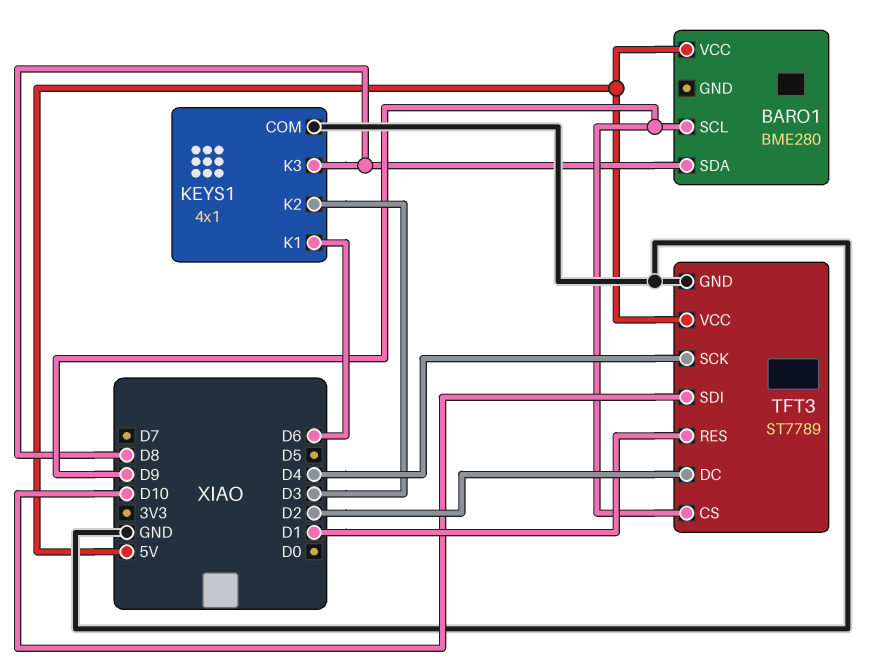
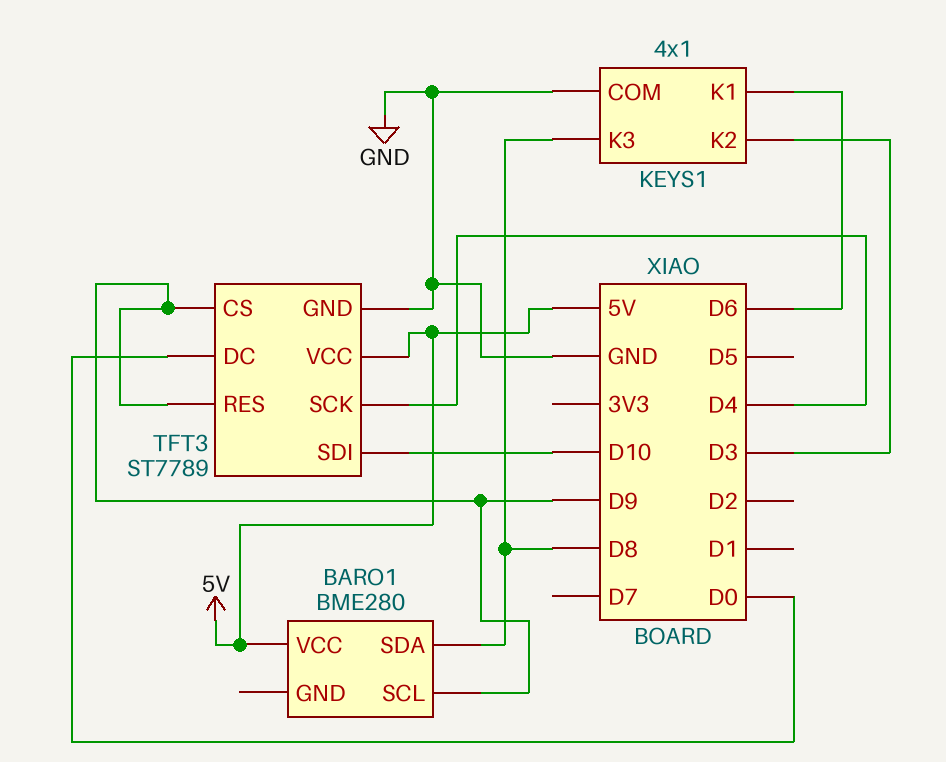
TFT3 pin DC: D2 -> D0
TFT3 pin RES: D1 -> D9

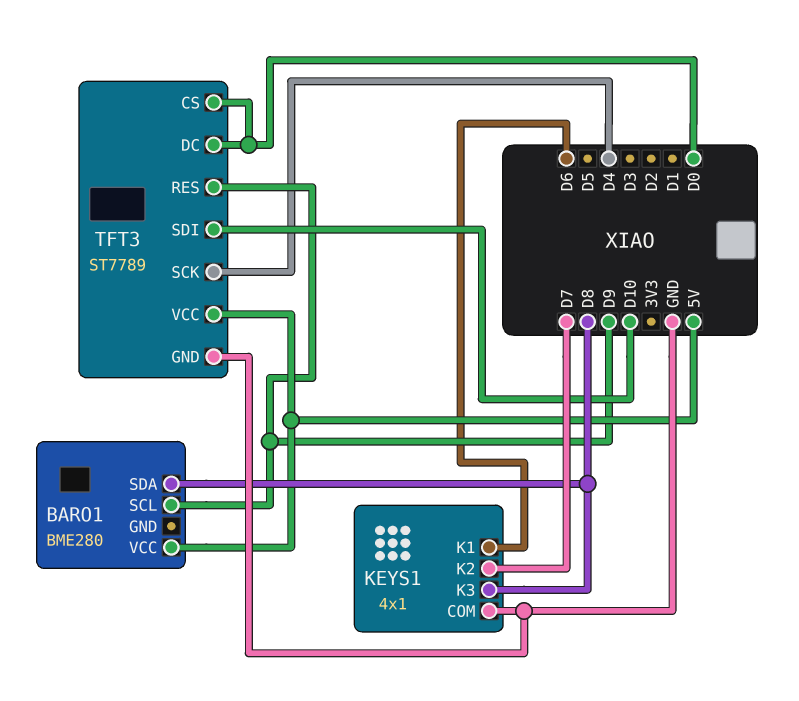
KEYS1 pin K2: D3 -> D7
TFT3 pin CS: D9 -> D0

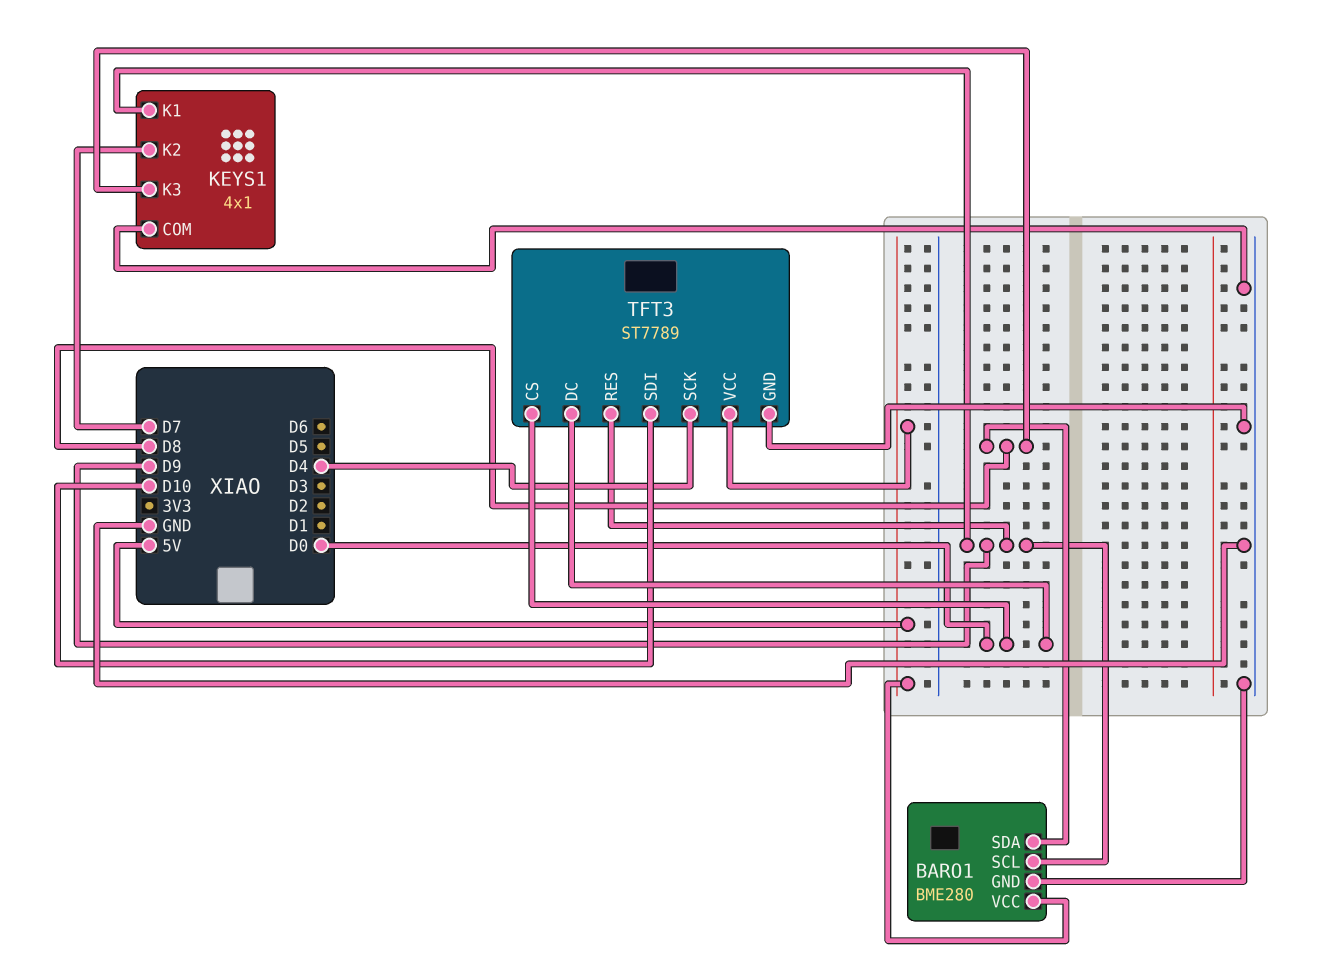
BARO1 pin GND: none -> GND
KEYS1 pin K1: D6 -> D9

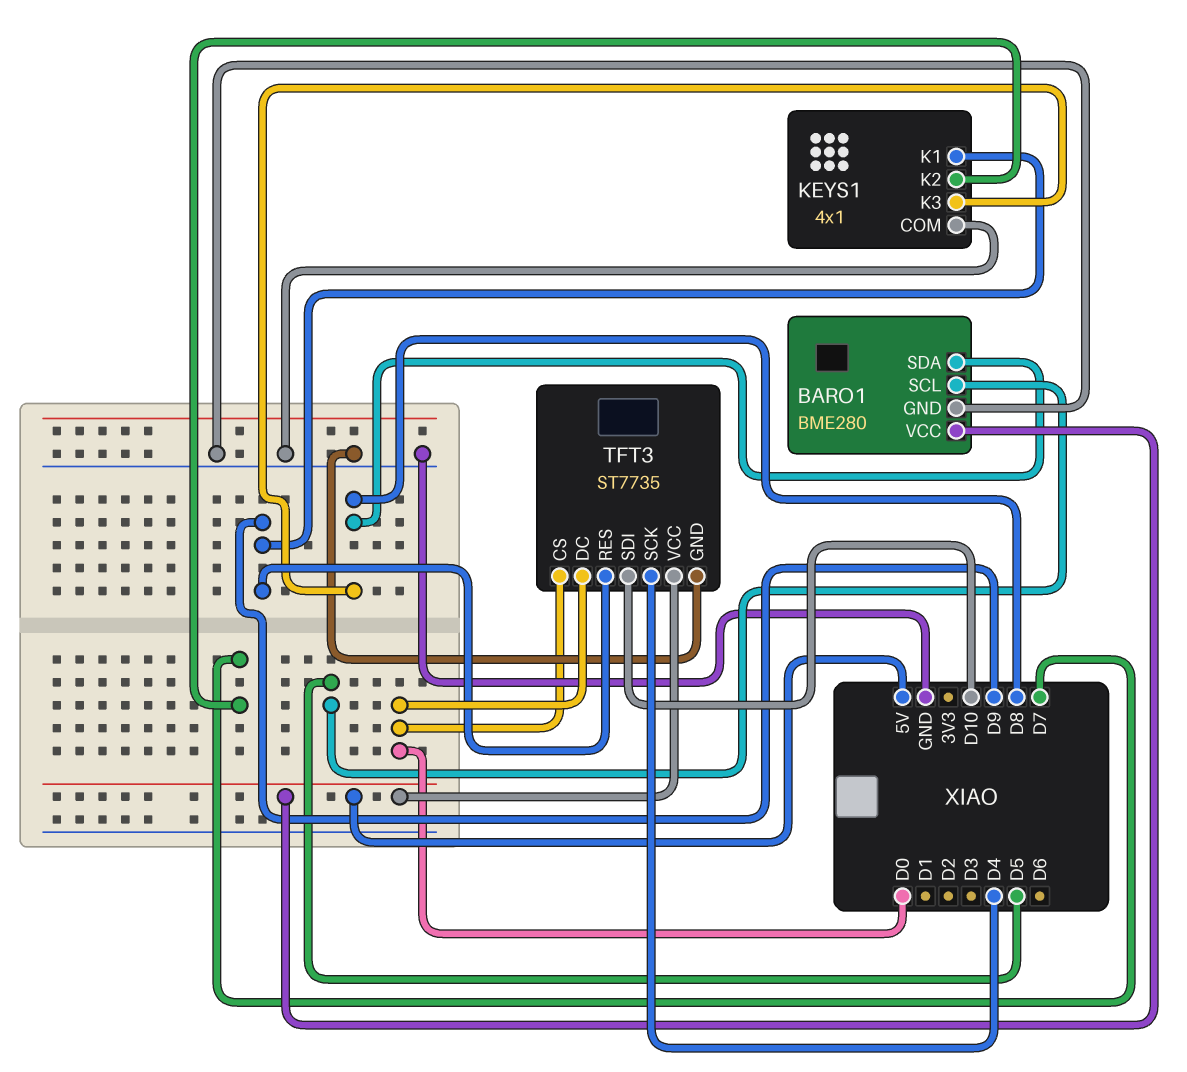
BARO1 pin SCL: D9 -> D5
TFT3: ST7789 -> ST7735

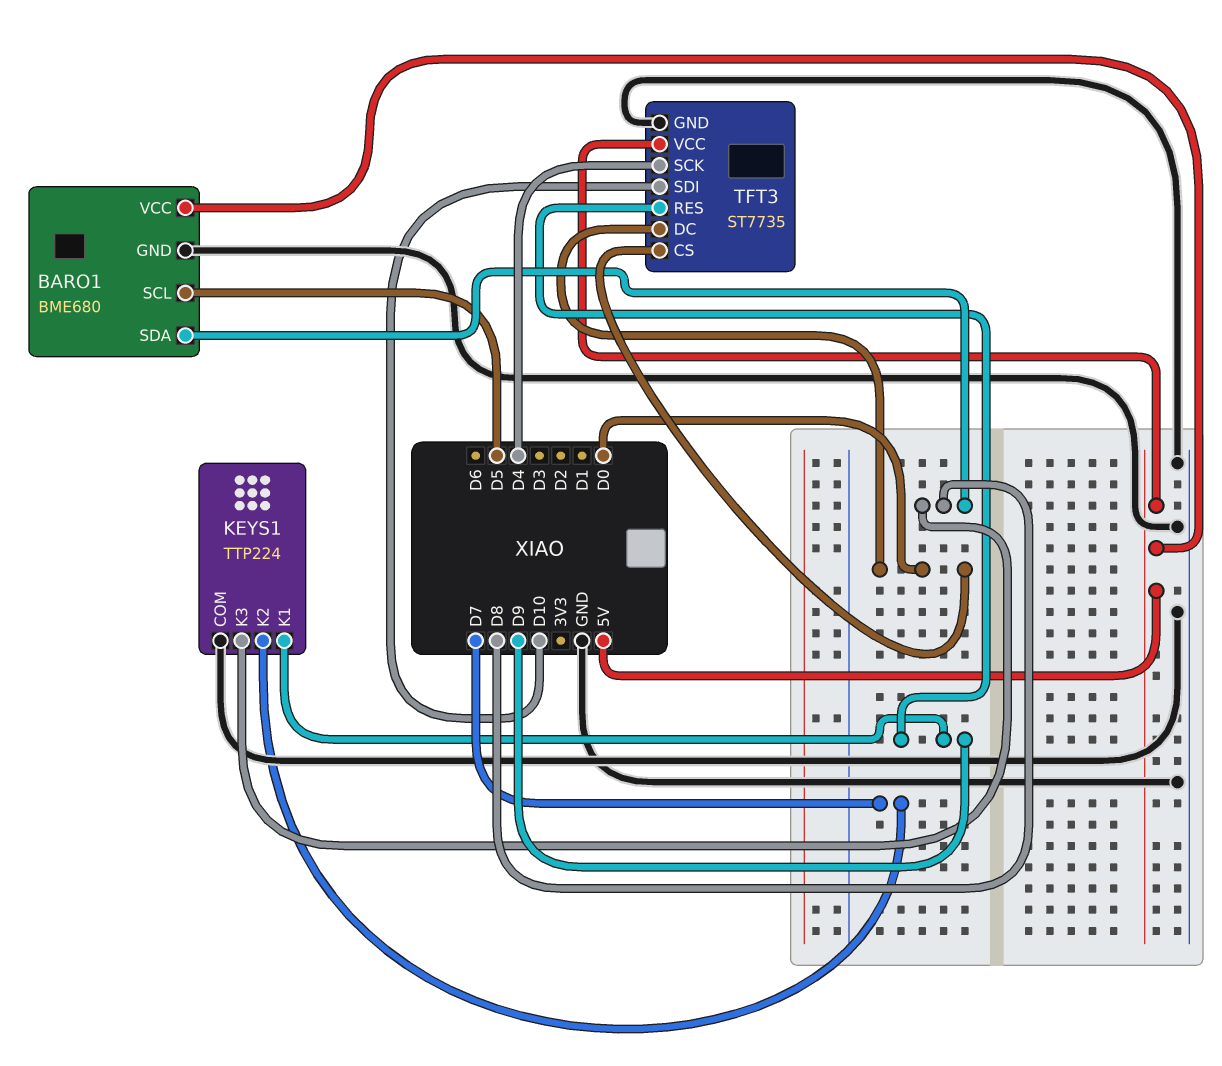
BARO1: BME280 -> BME680
KEYS1: 4x1 -> TTP224

